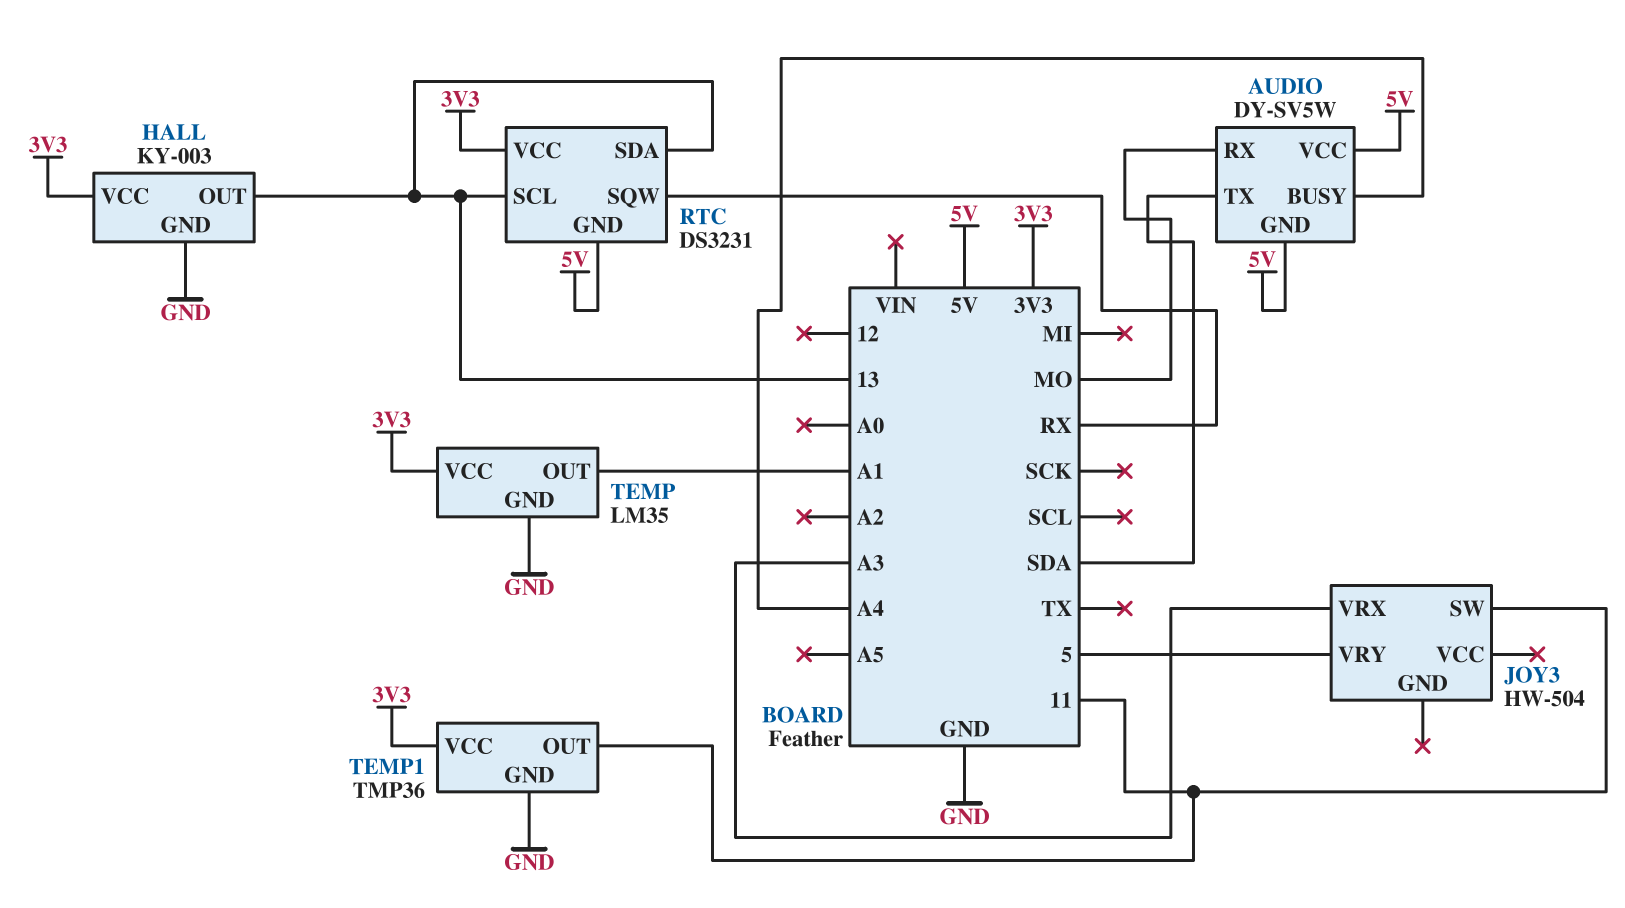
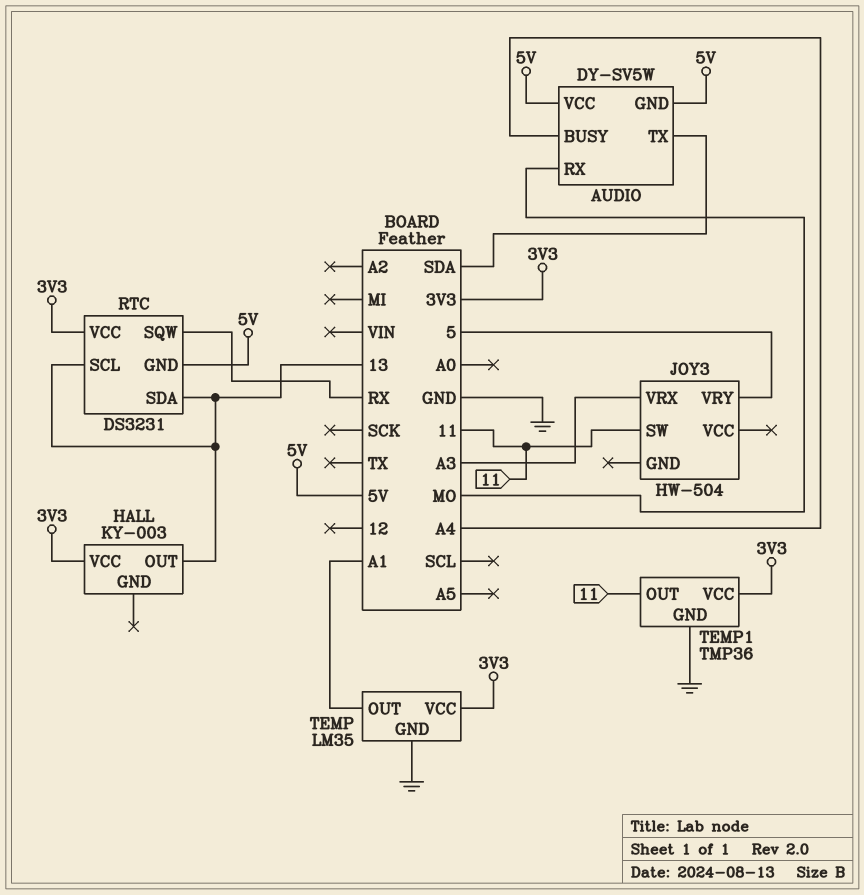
HALL pin GND: GND -> none

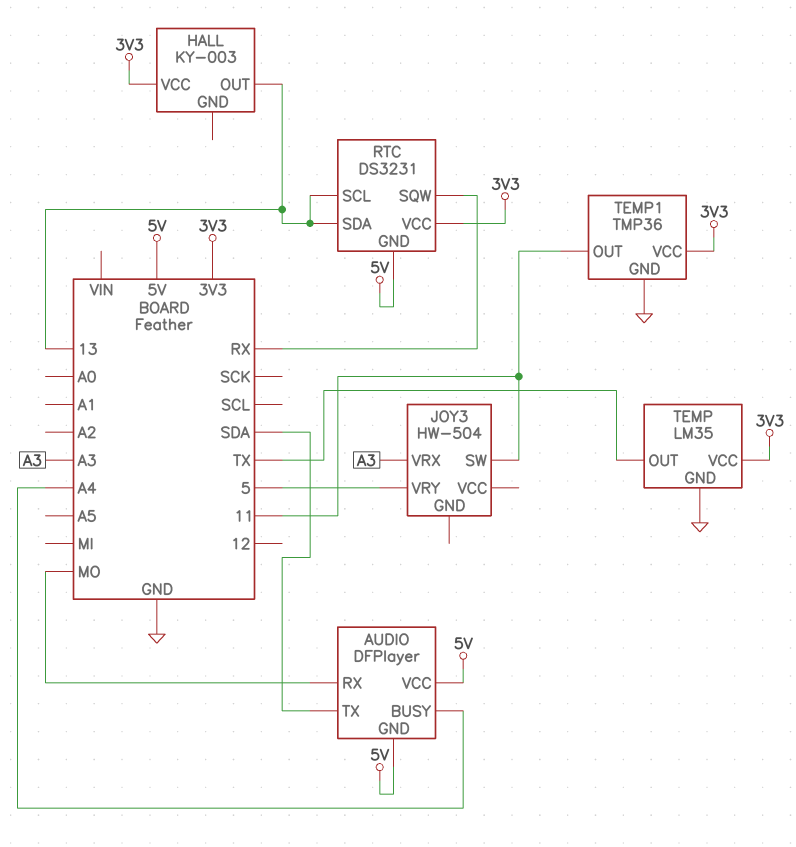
AUDIO: DY-SV5W -> DFPlayer
TEMP pin OUT: A1 -> TX

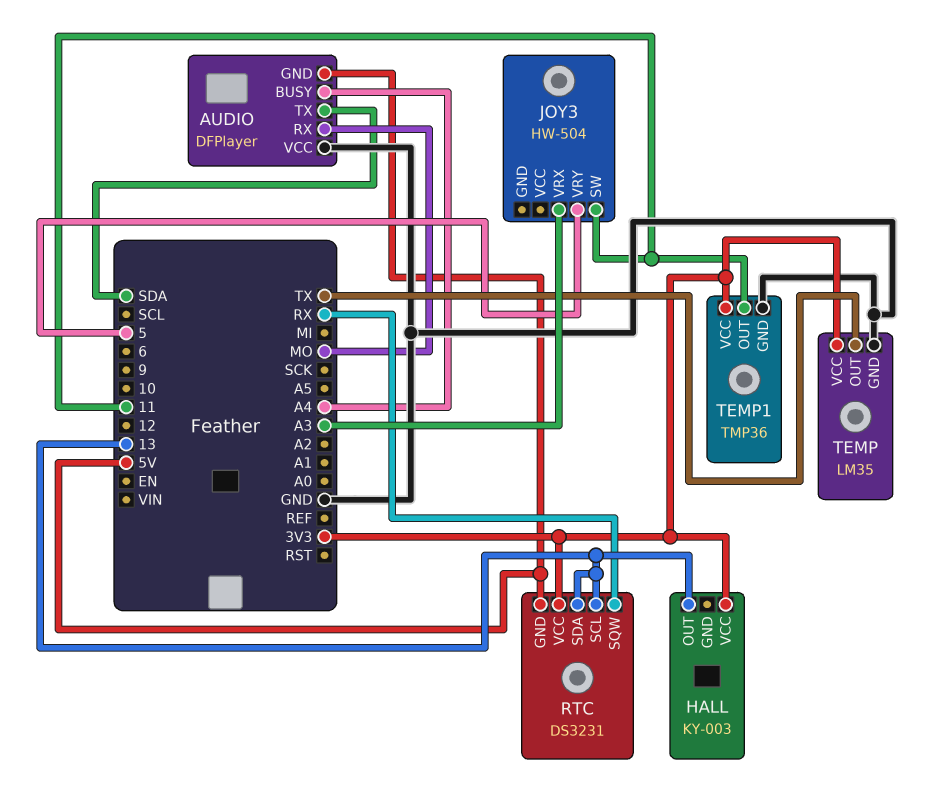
AUDIO pin VCC: 5V -> GND

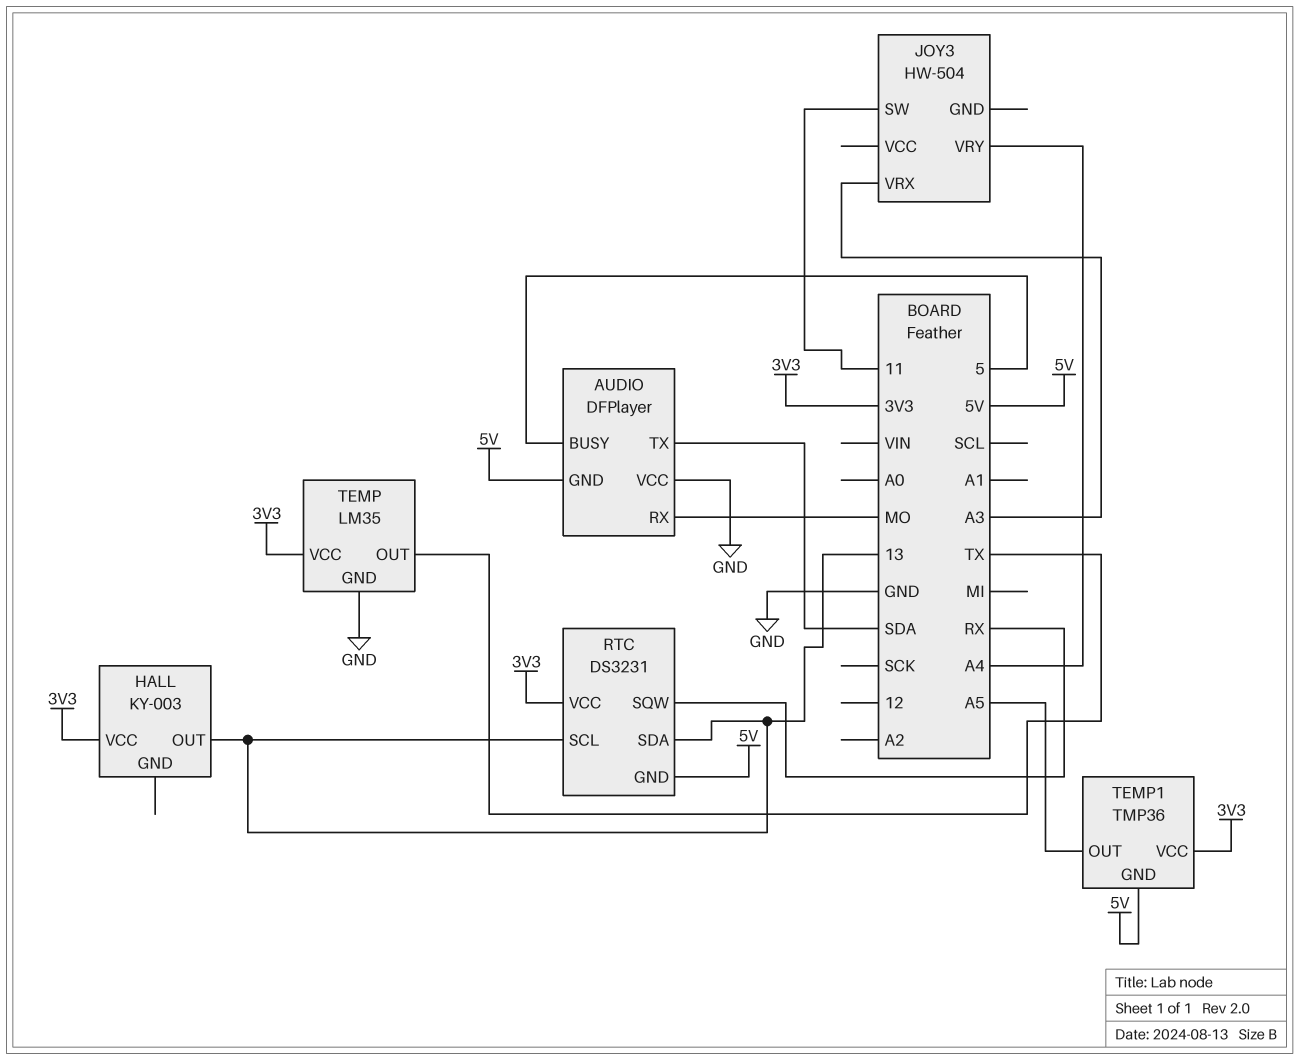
AUDIO pin BUSY: A4 -> 5
JOY3 pin VRY: 5 -> A4
TEMP1 pin GND: GND -> 5V
TEMP1 pin OUT: 11 -> A5

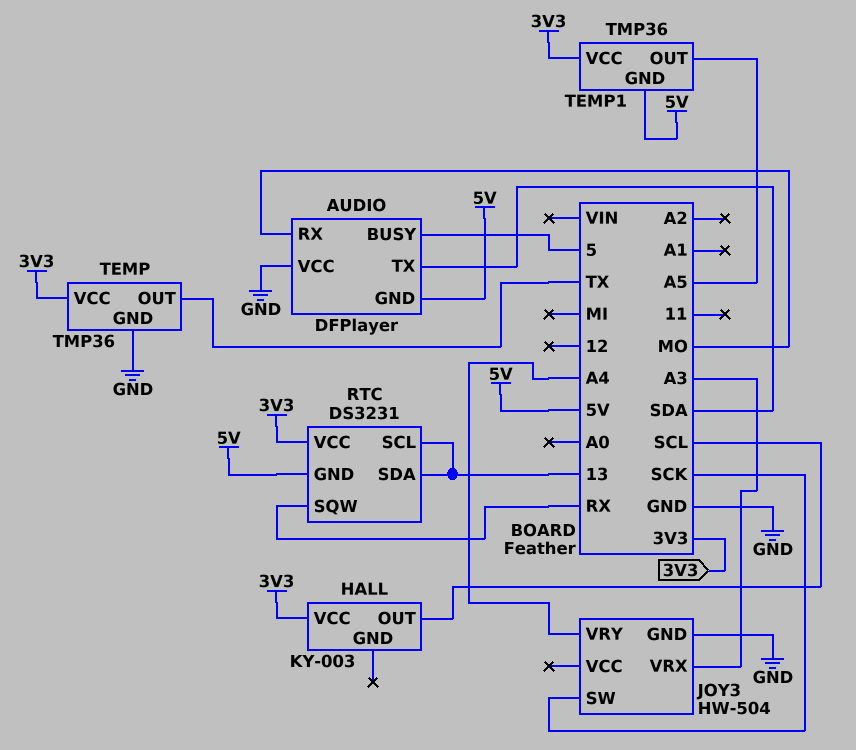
HALL pin OUT: 13 -> SCL
JOY3 pin GND: none -> GND
JOY3 pin SW: 11 -> SCK
TEMP: LM35 -> TMP36

